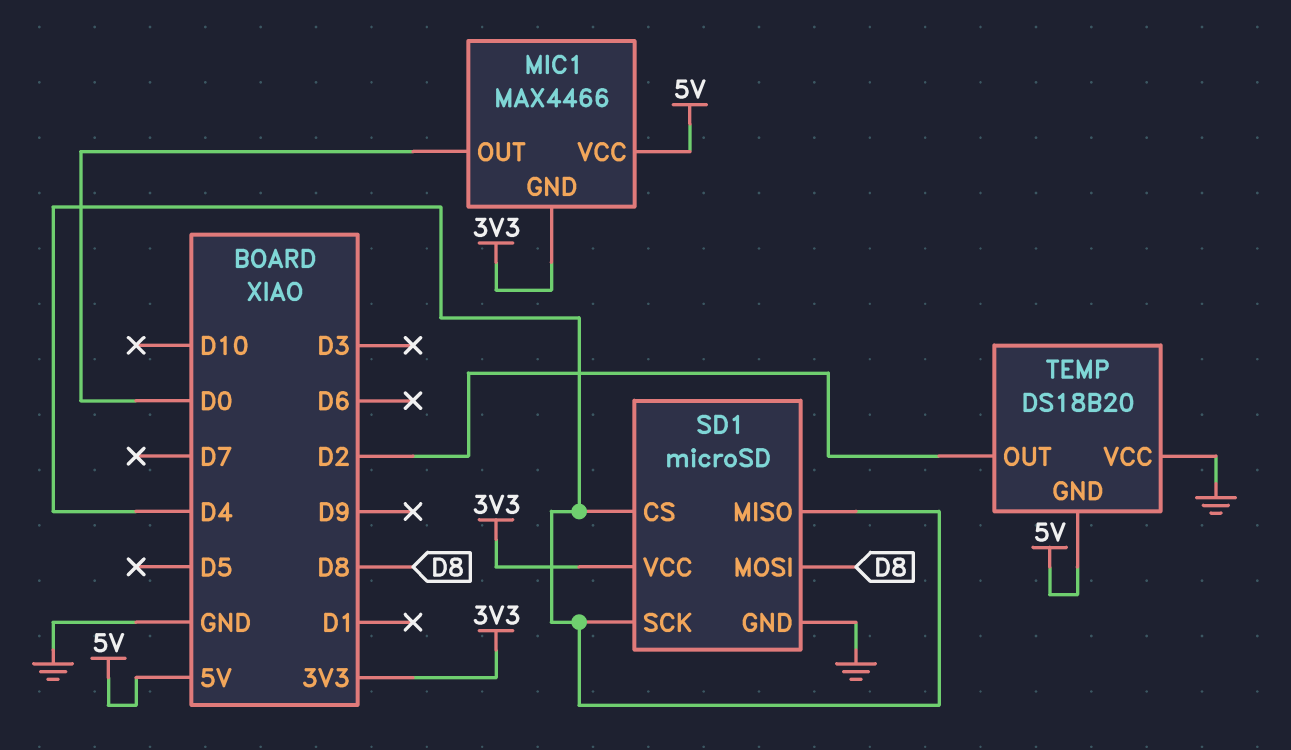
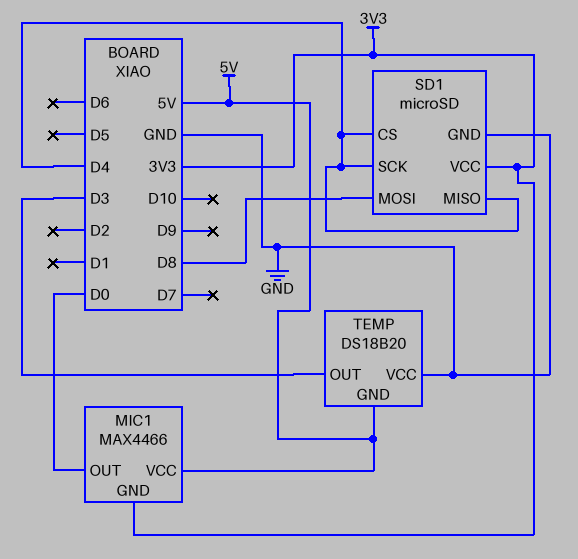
TEMP pin OUT: D2 -> D3

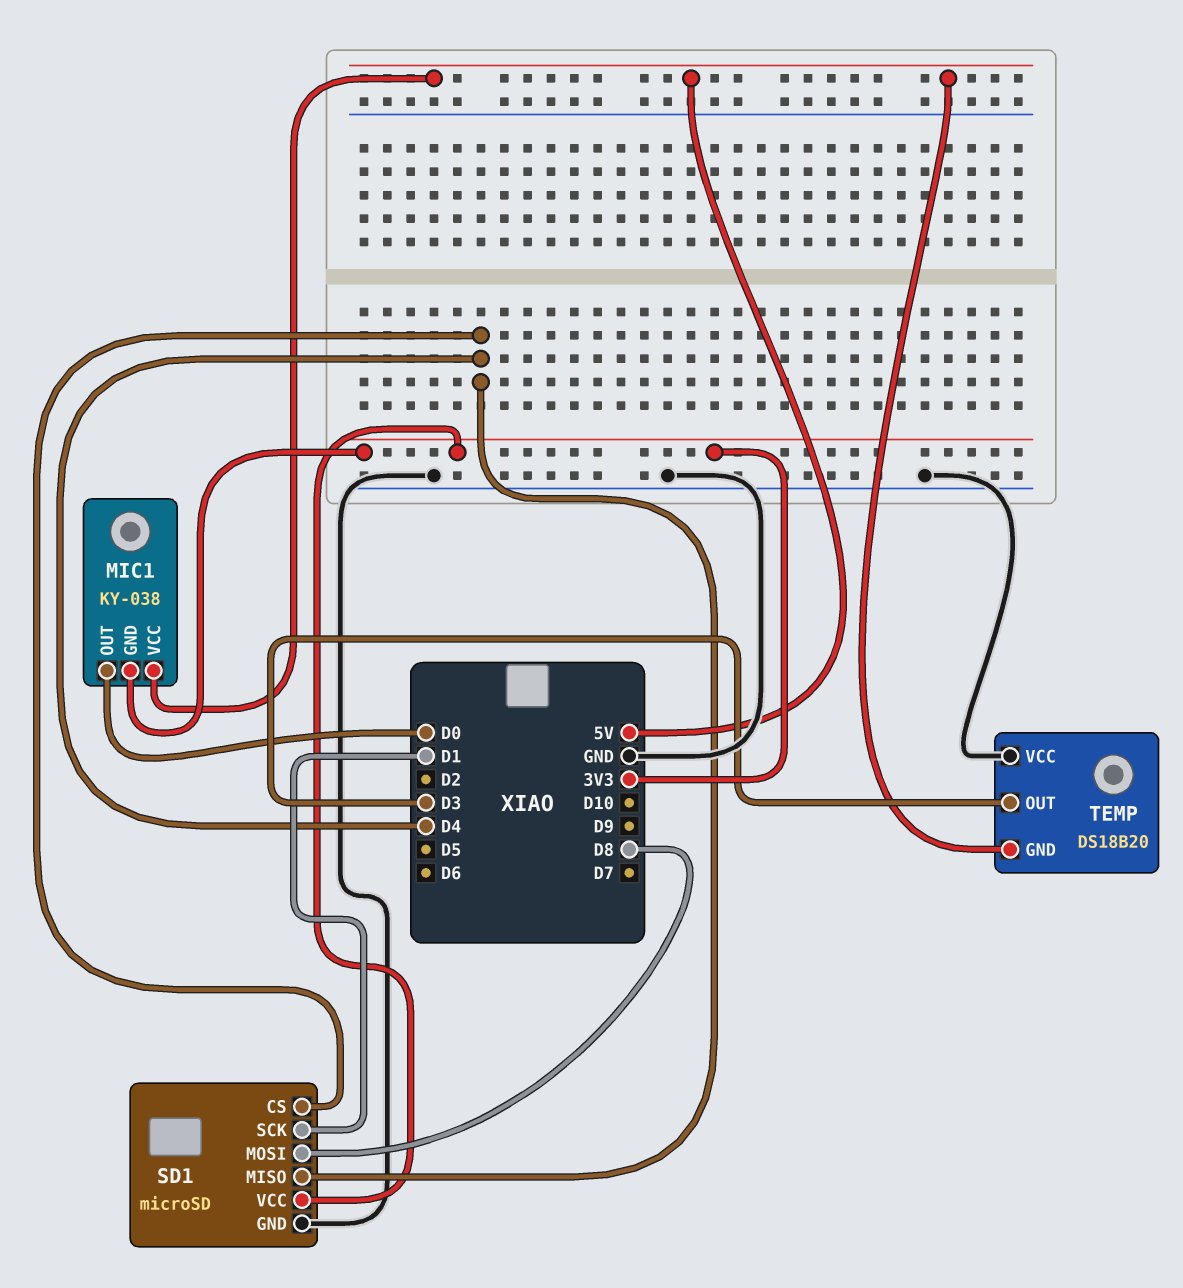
MIC1: MAX4466 -> KY-038
SD1 pin SCK: D4 -> D1

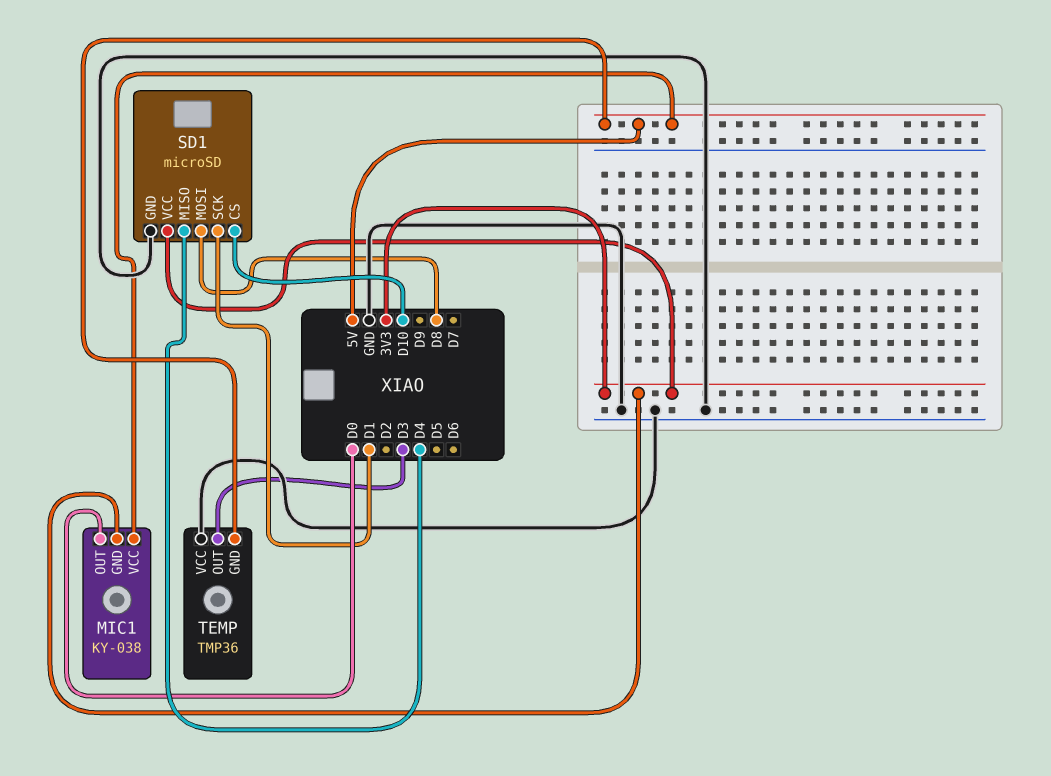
SD1 pin CS: D4 -> D10
TEMP: DS18B20 -> TMP36

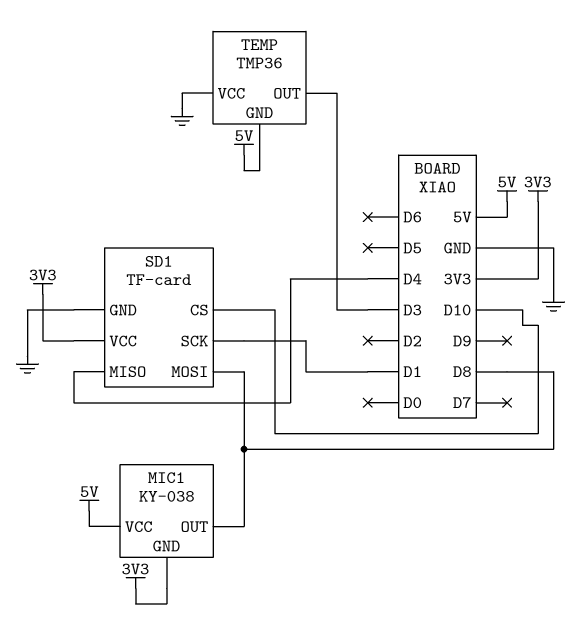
MIC1 pin OUT: D0 -> D8
SD1: microSD -> TF-card

